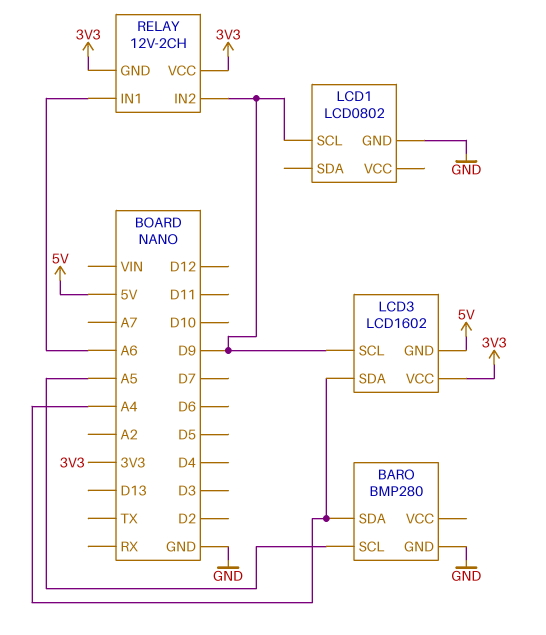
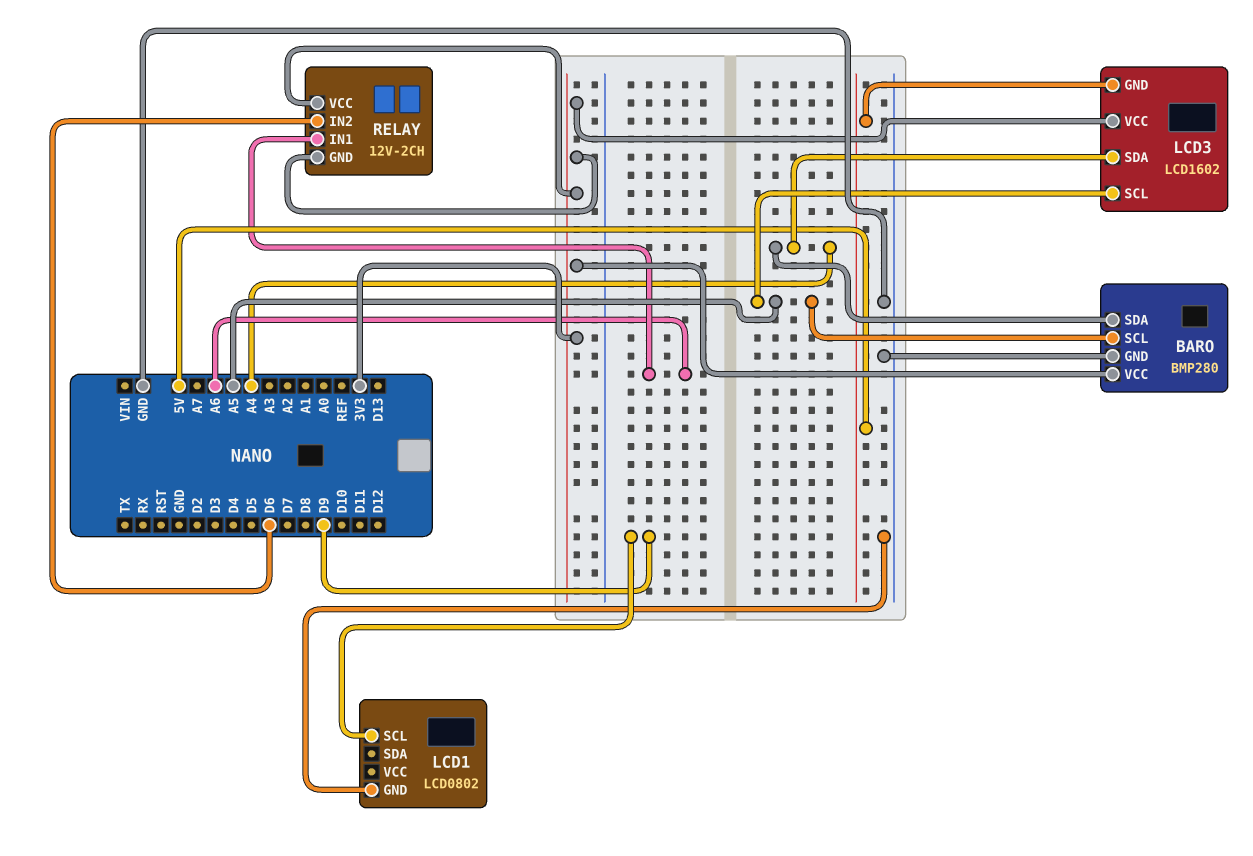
BARO pin VCC: none -> 3V3
LCD3 pin SCL: D9 -> A5
RELAY pin IN2: D9 -> D6

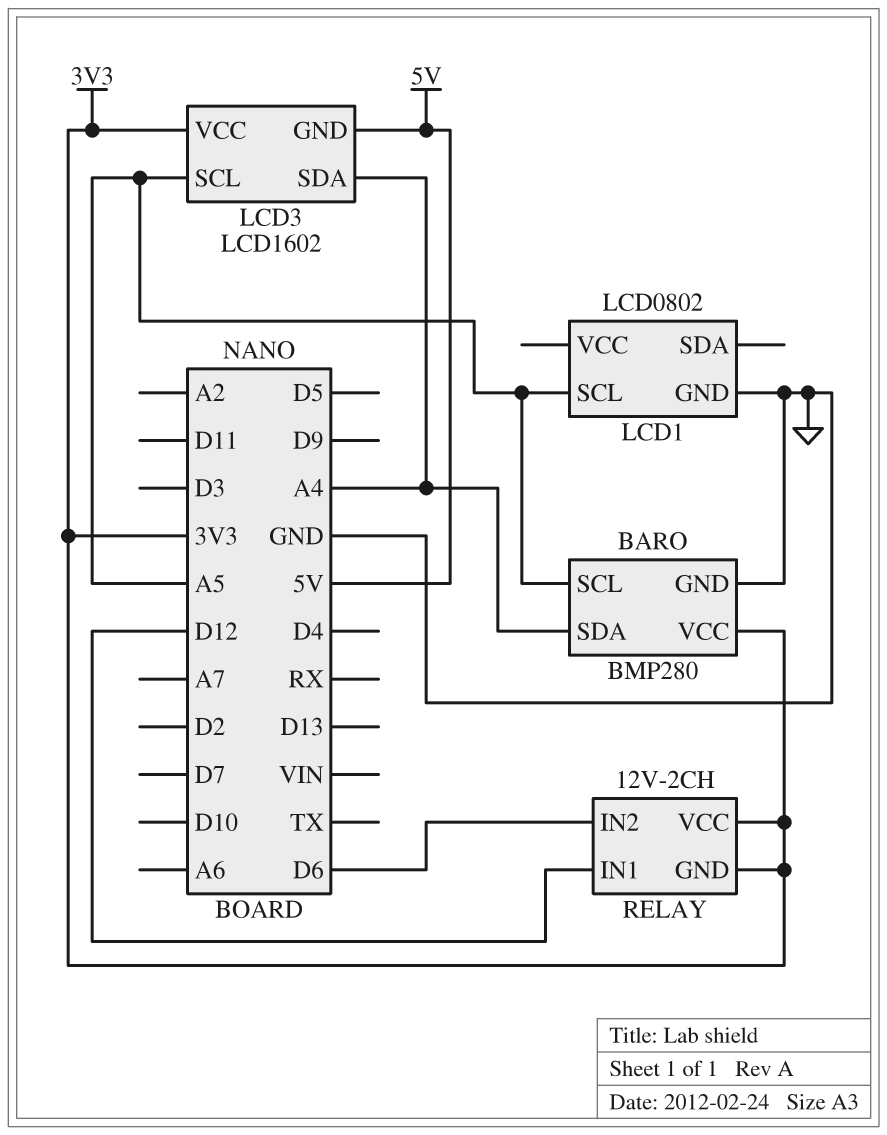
LCD1 pin SCL: D9 -> A5
RELAY pin IN1: A6 -> D12

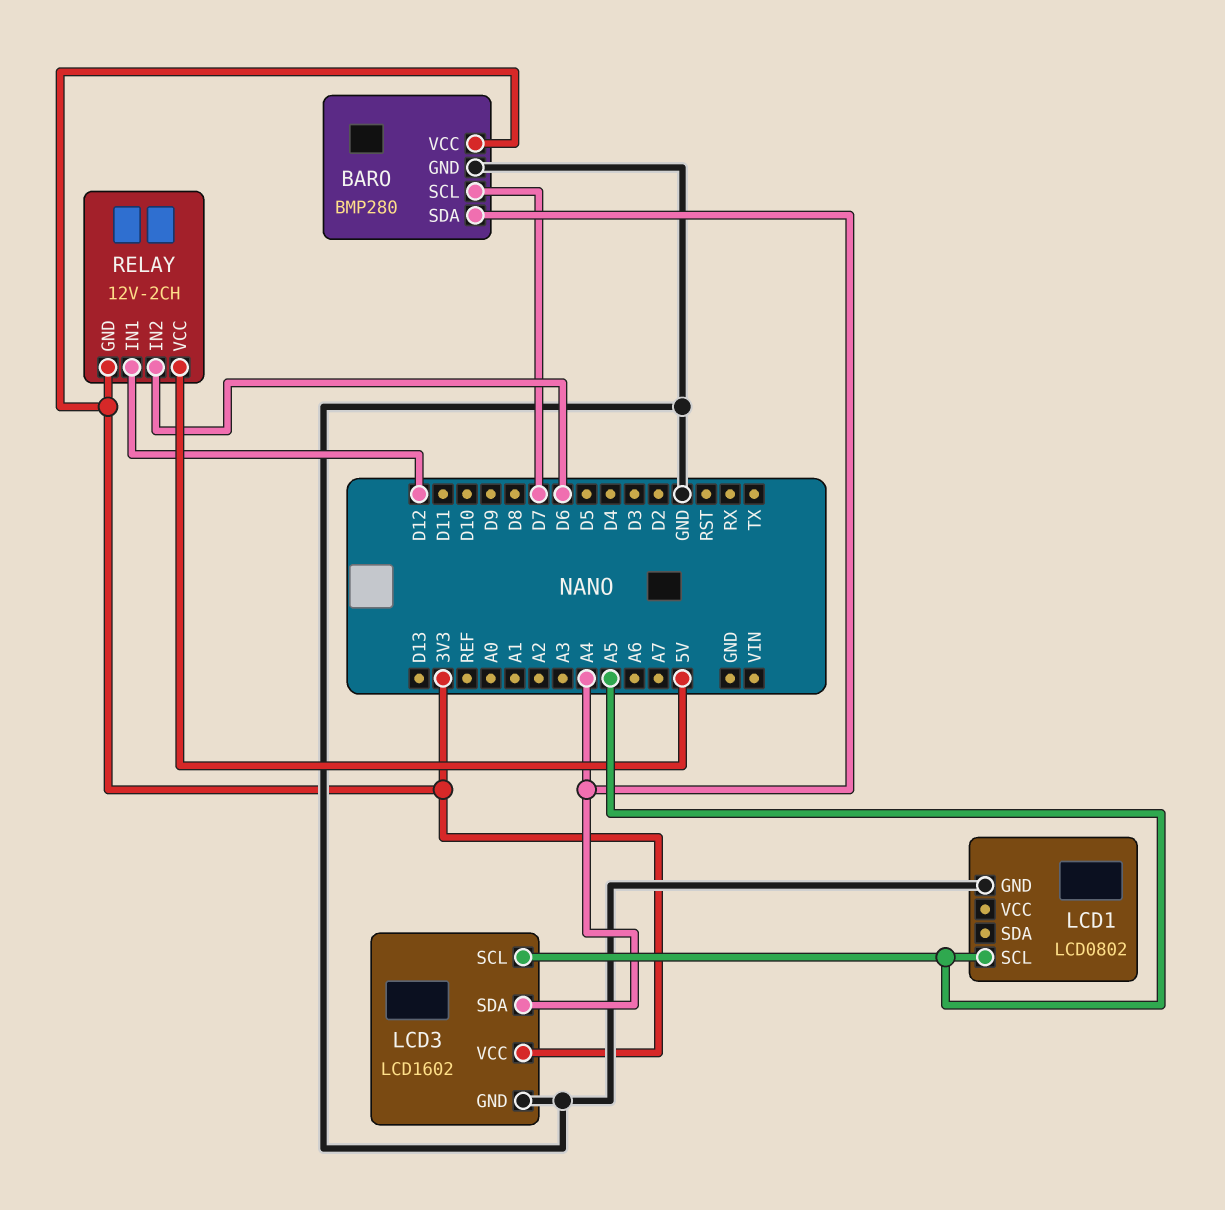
BARO pin SCL: A5 -> D7
LCD3 pin GND: 5V -> GND
RELAY pin VCC: 3V3 -> 5V

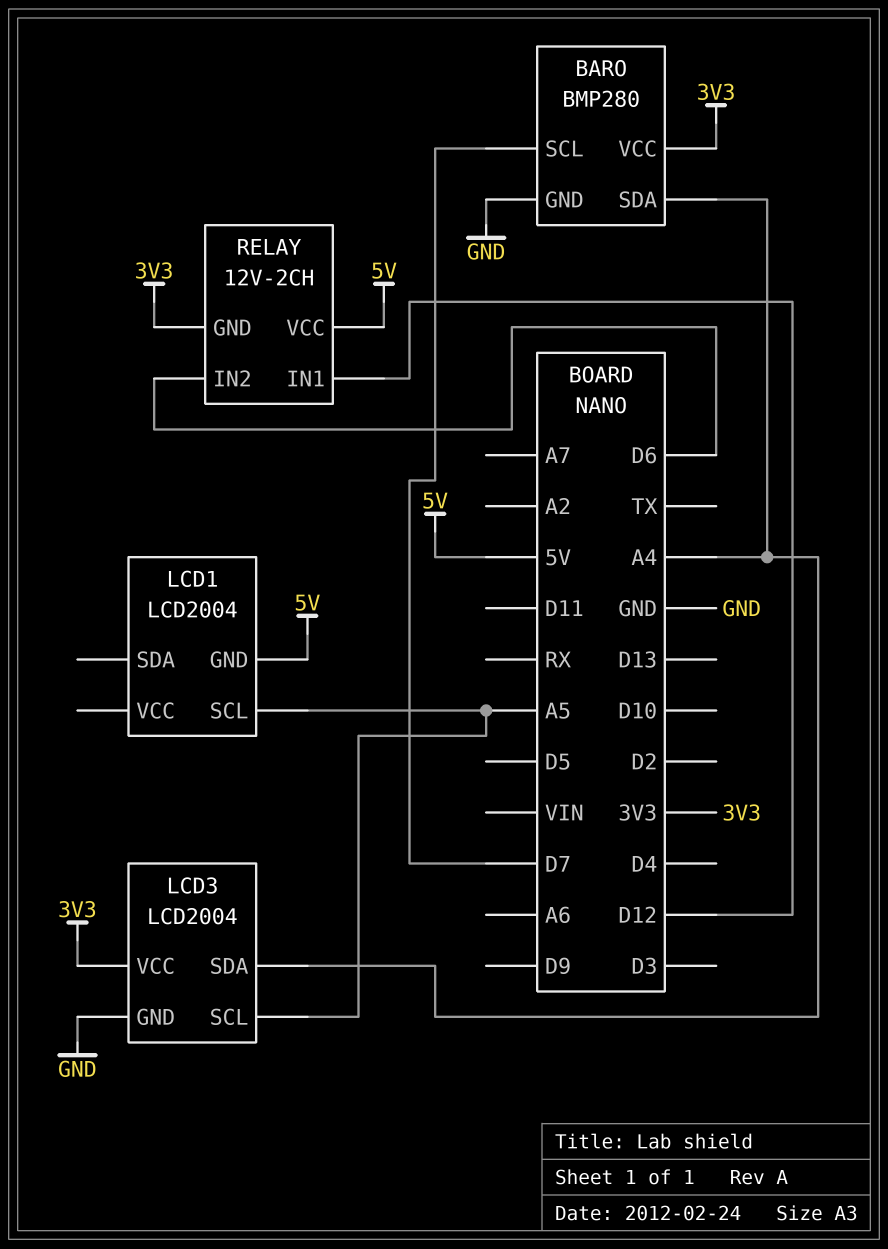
LCD1: LCD0802 -> LCD2004
LCD1 pin GND: GND -> 5V
LCD3: LCD1602 -> LCD2004

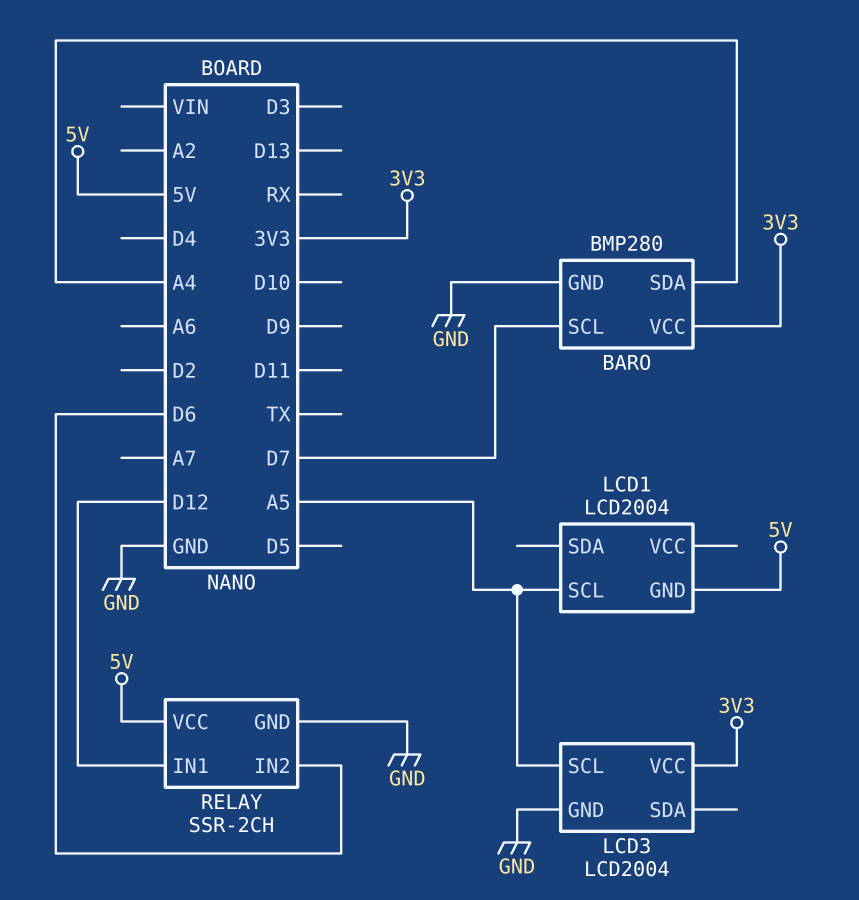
LCD3 pin SDA: A4 -> none
RELAY: 12V-2CH -> SSR-2CH
RELAY pin GND: 3V3 -> GND

